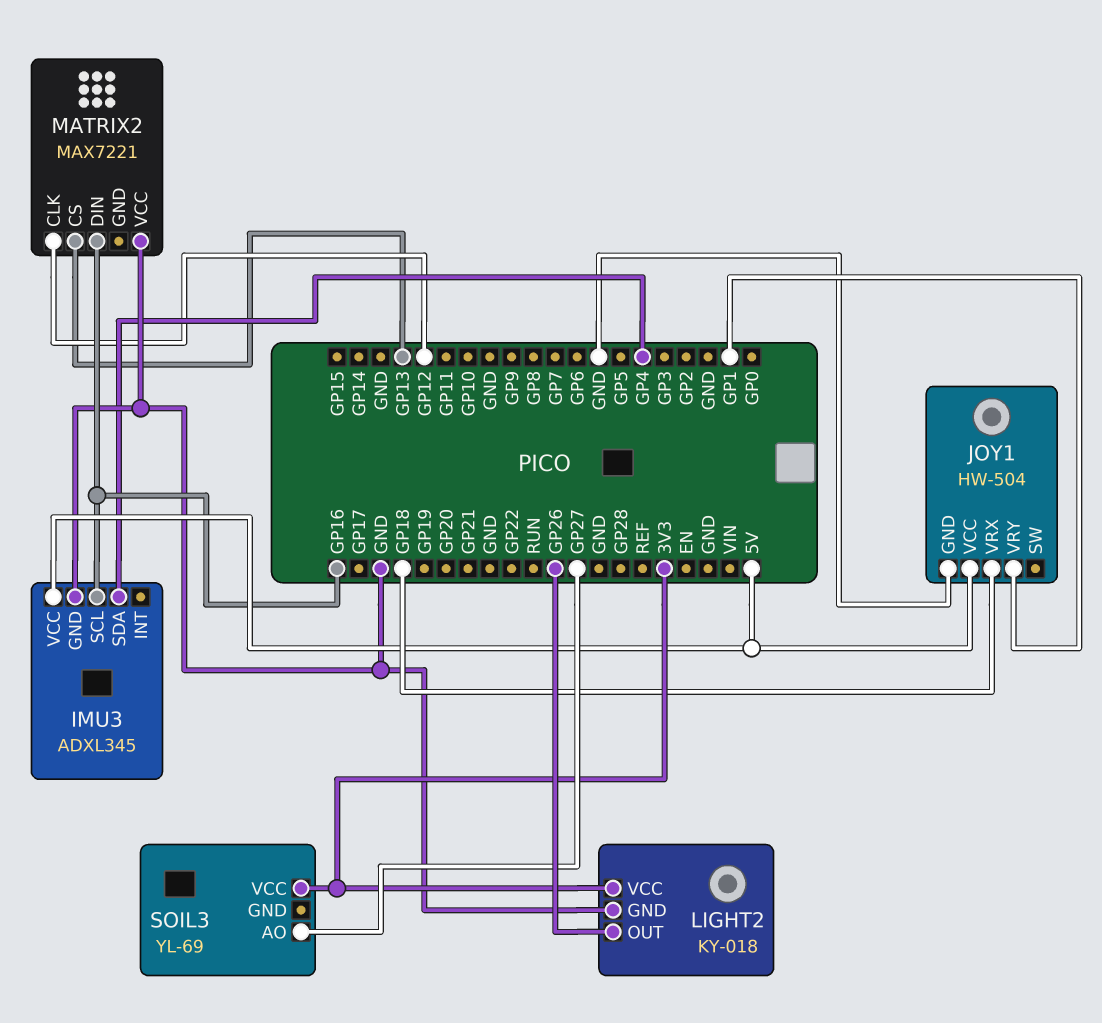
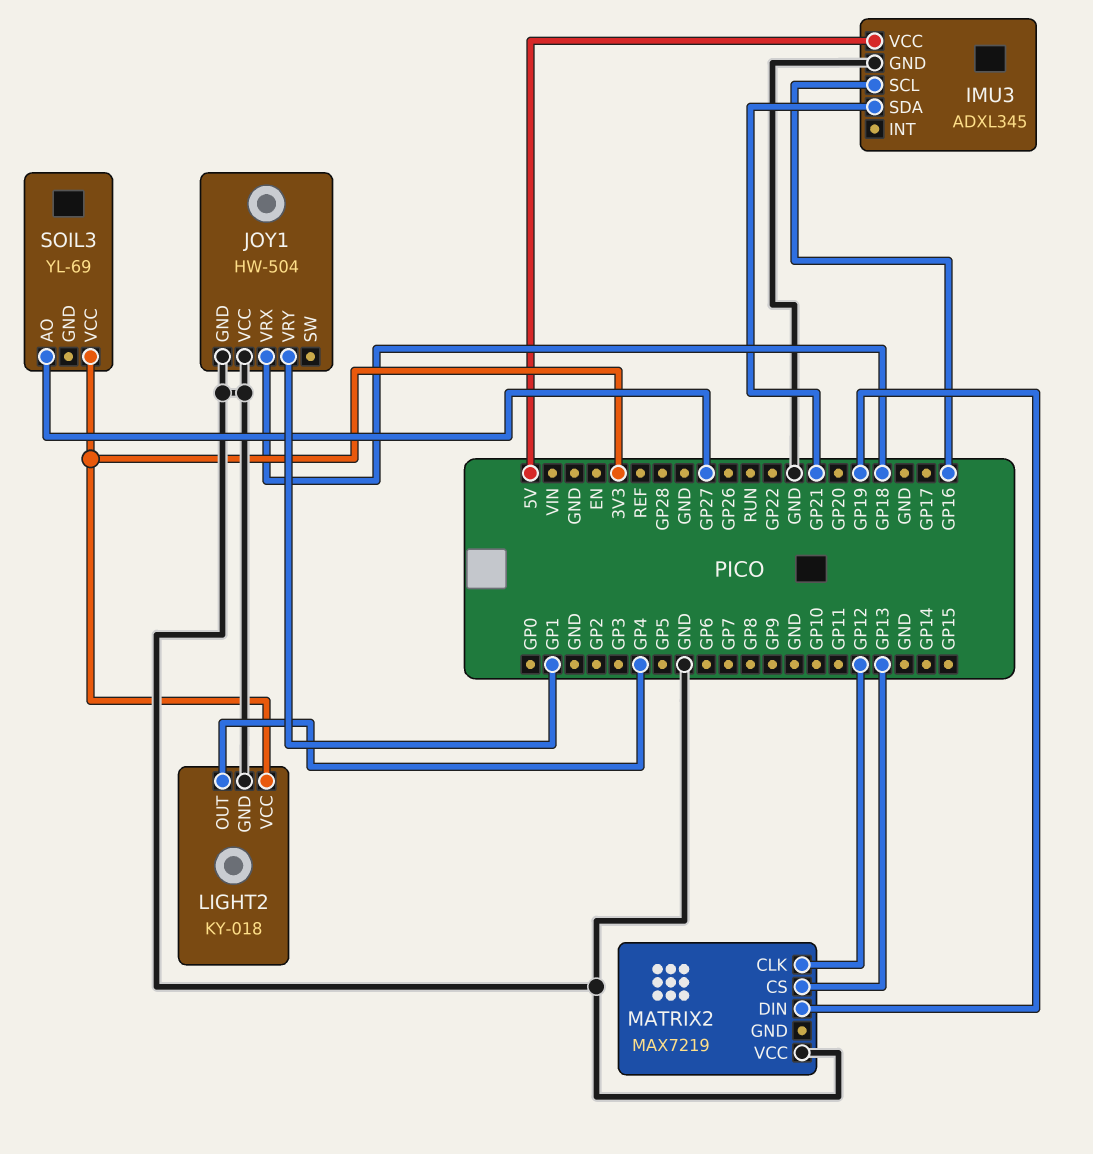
IMU3 pin SDA: GP4 -> GP21
JOY1 pin VCC: 5V -> GND
LIGHT2 pin OUT: GP26 -> GP4
MATRIX2: MAX7221 -> MAX7219
MATRIX2 pin DIN: GP16 -> GP19

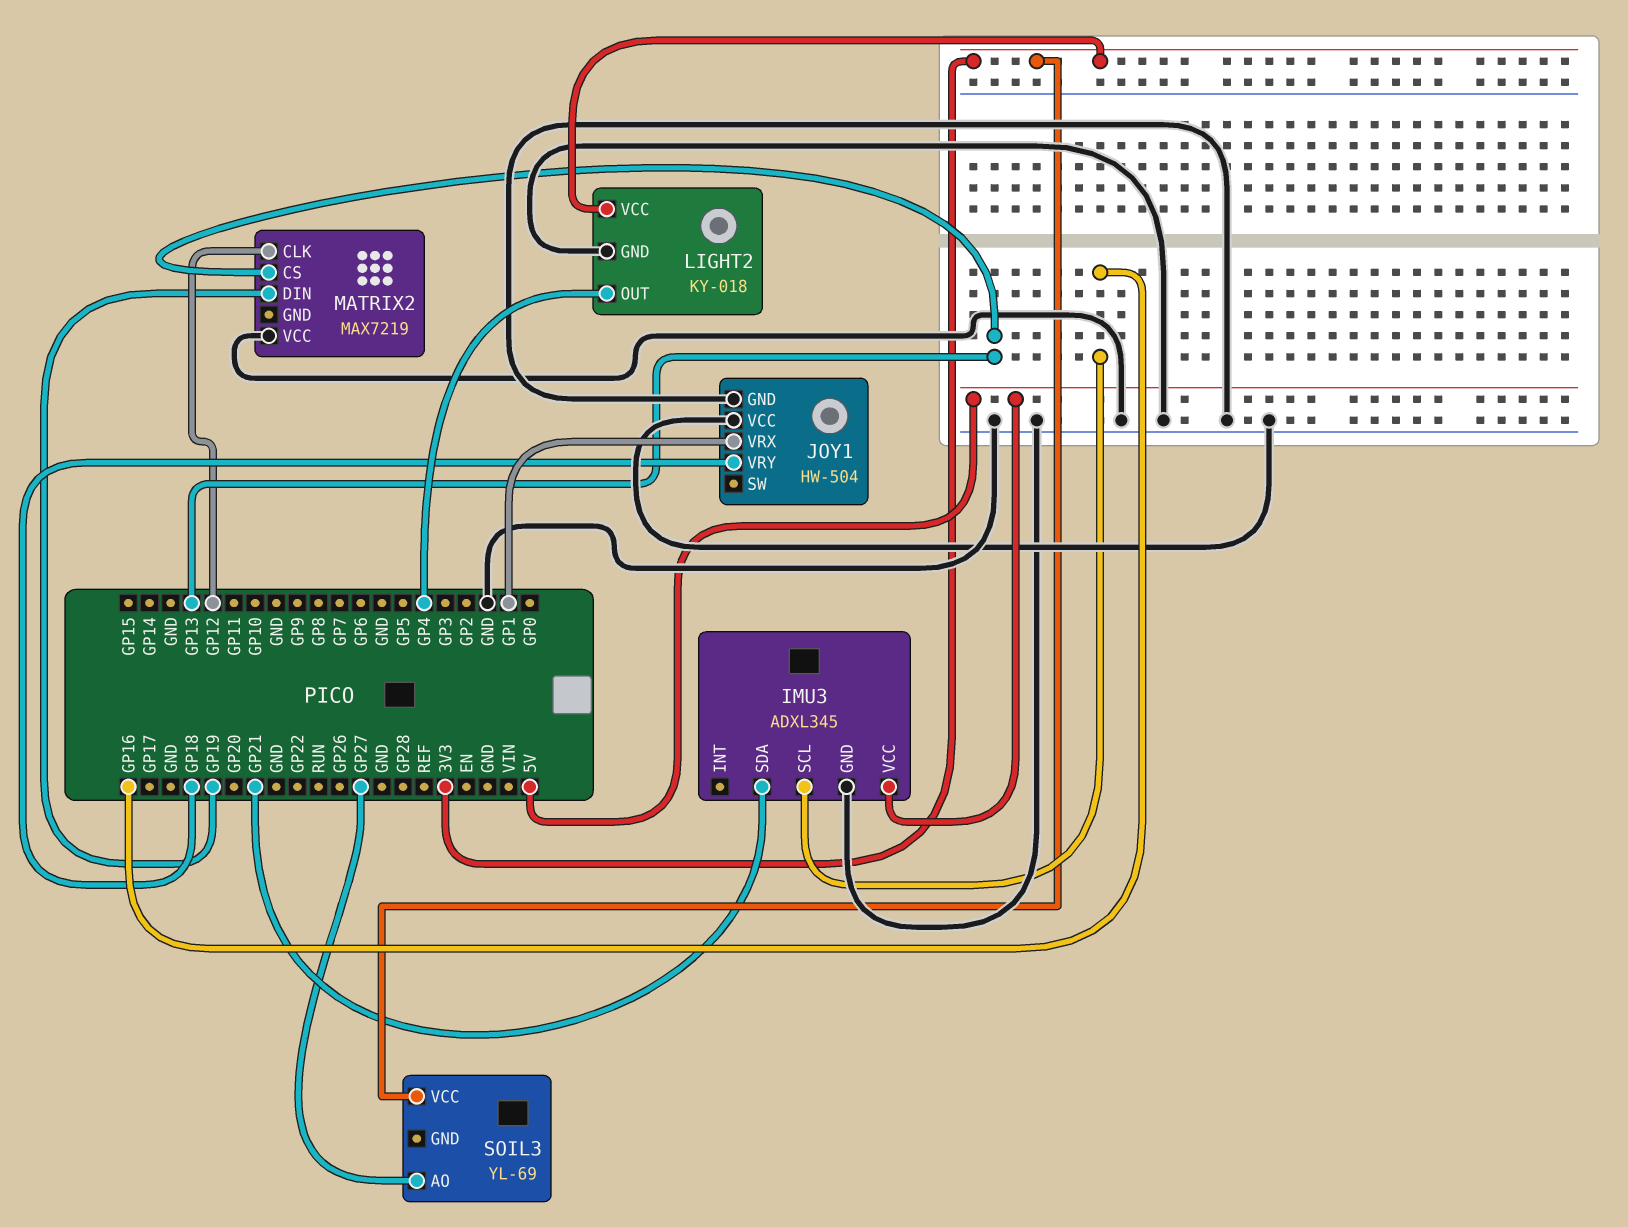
JOY1 pin VRX: GP18 -> GP1
JOY1 pin VRY: GP1 -> GP18

